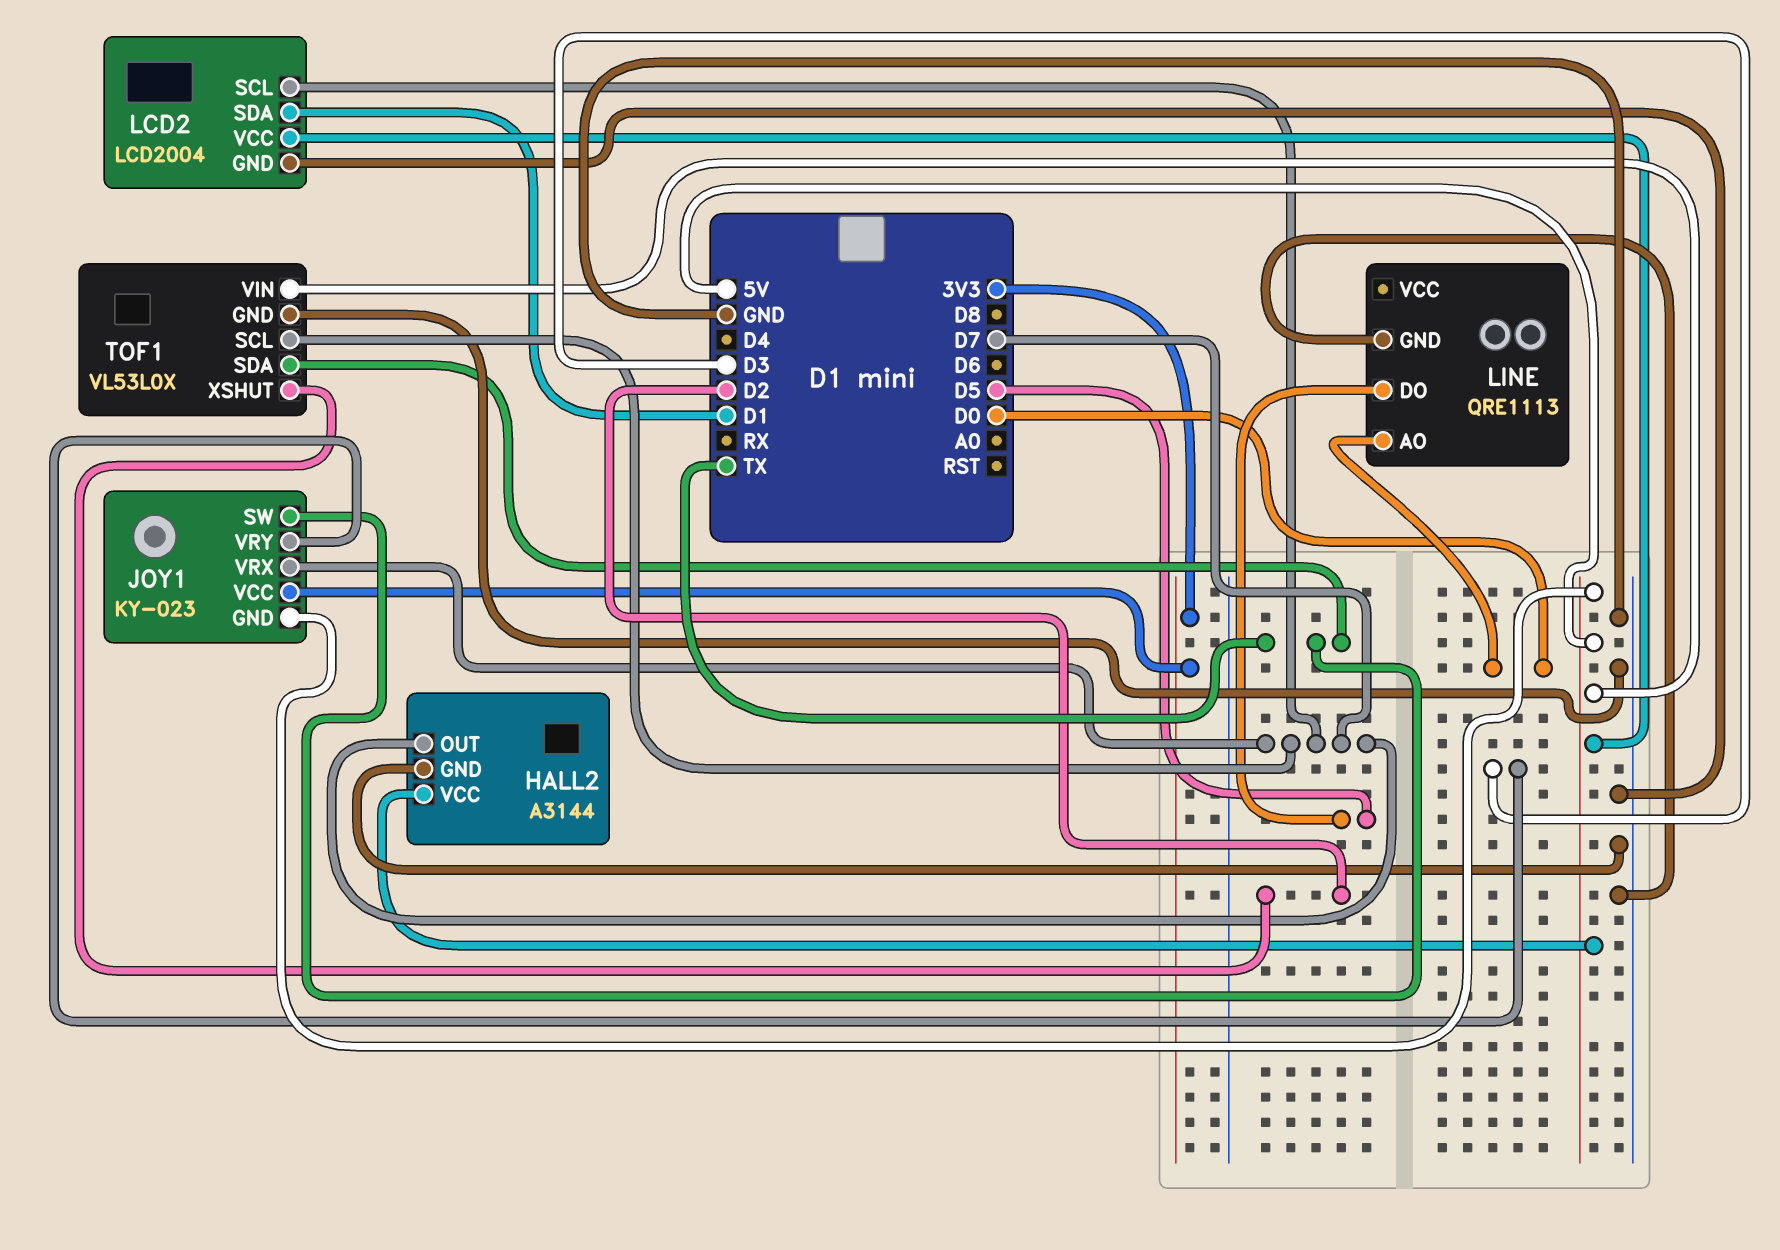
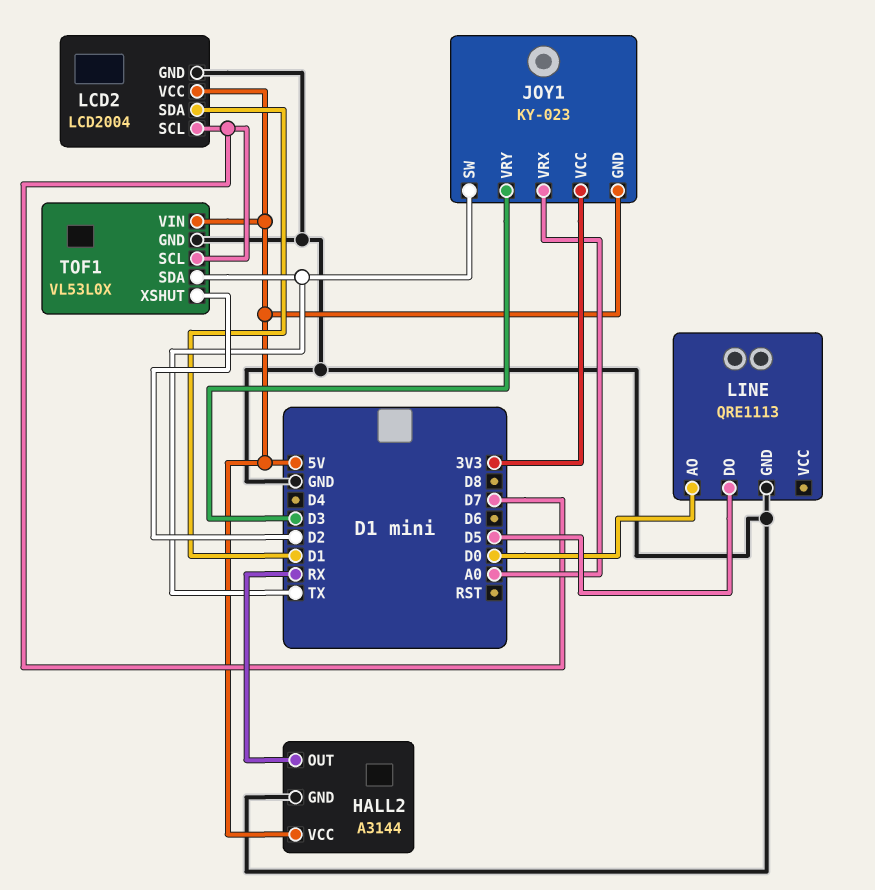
HALL2 pin OUT: D7 -> RX
JOY1 pin VRX: D7 -> A0

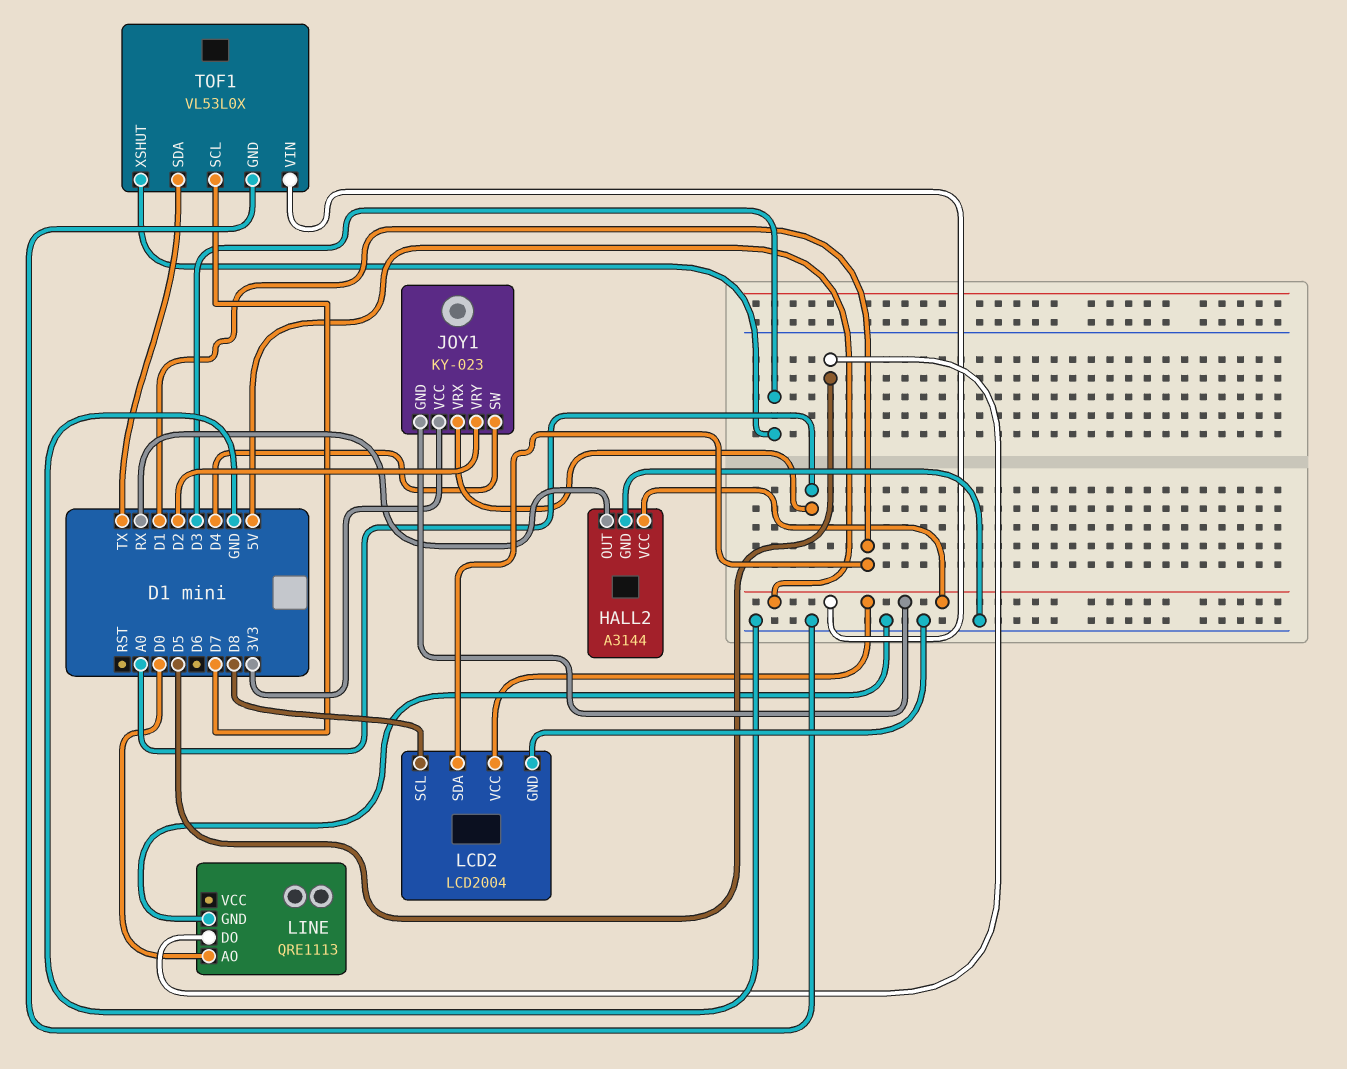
JOY1 pin SW: TX -> D4
JOY1 pin VRY: D3 -> D2
LCD2 pin SCL: D7 -> D8
TOF1 pin XSHUT: D2 -> D3

